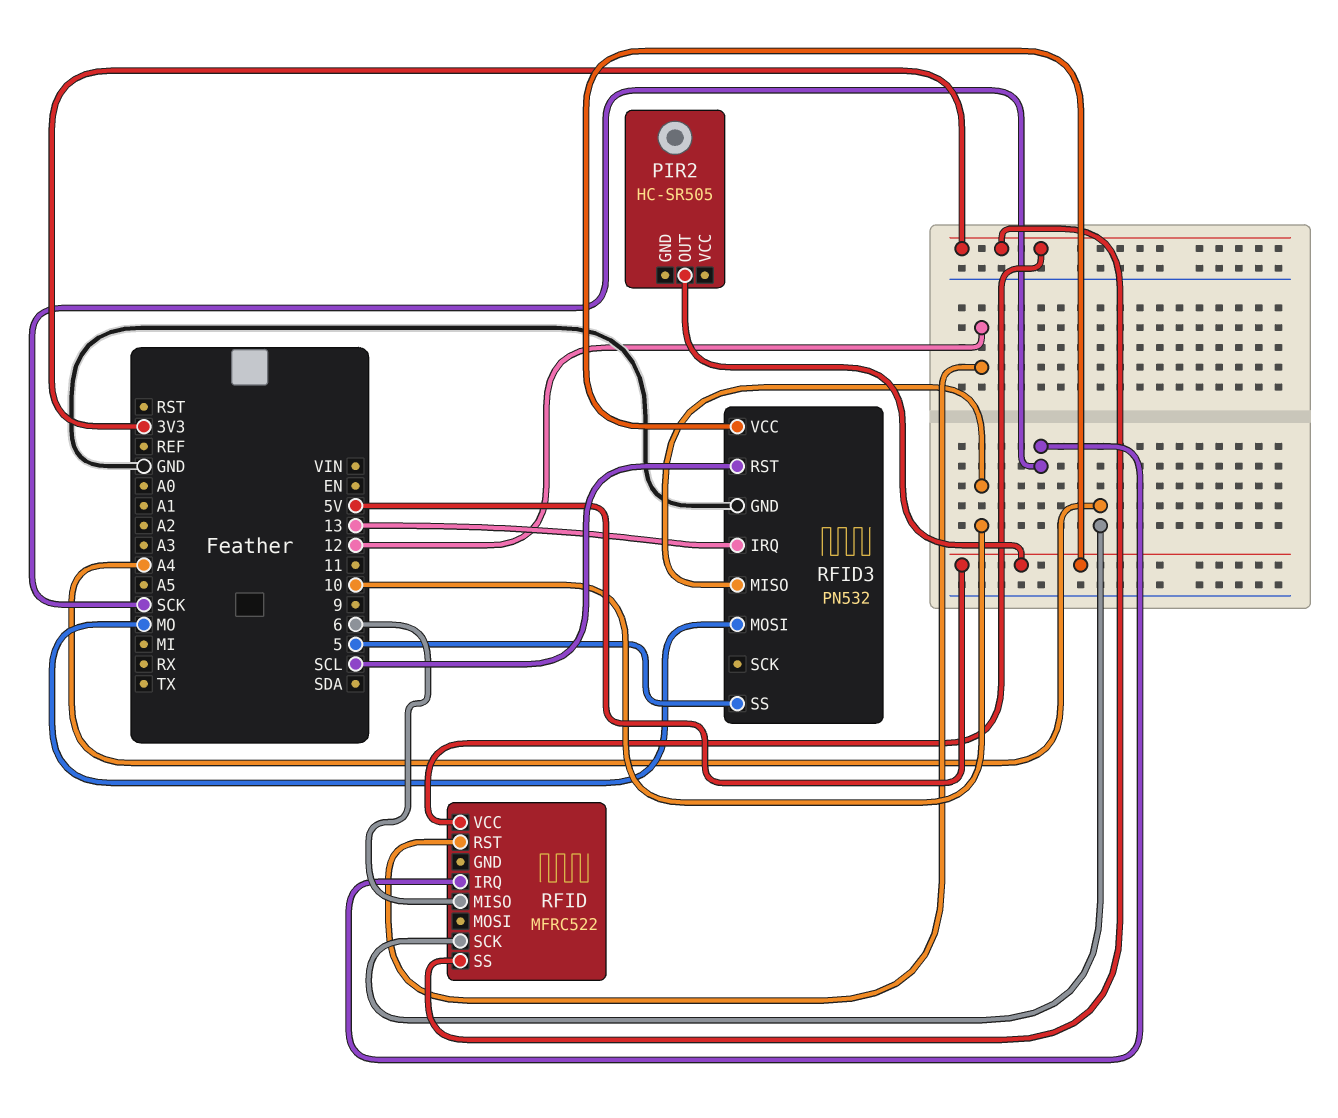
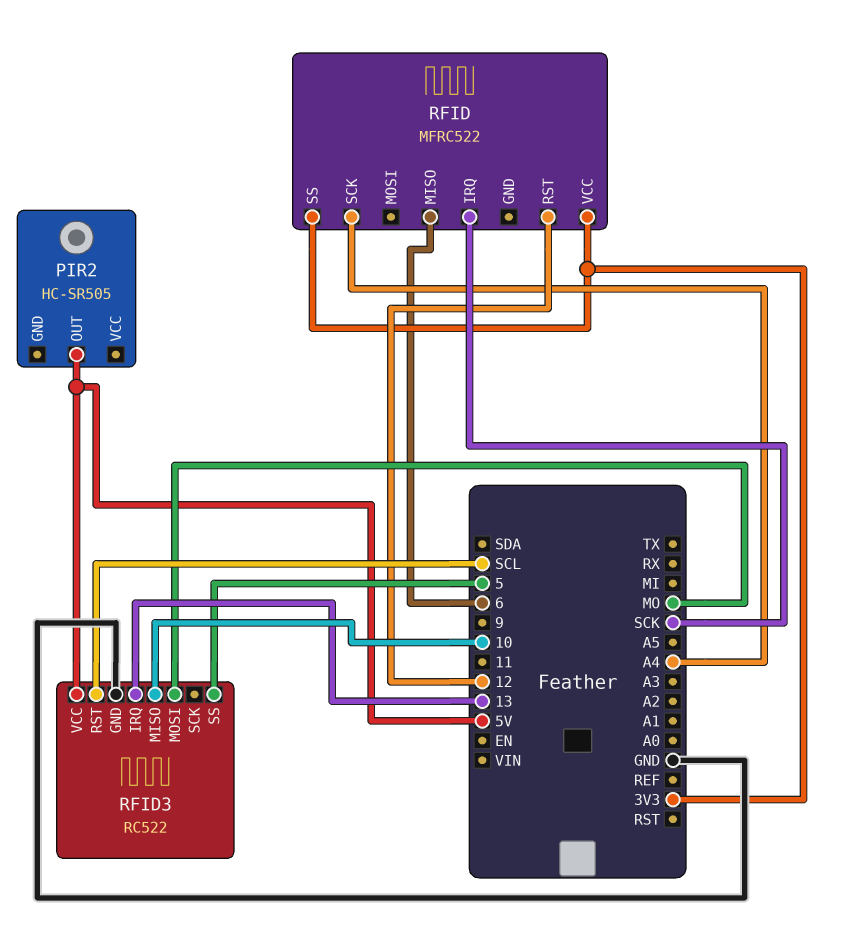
RFID3: PN532 -> RC522

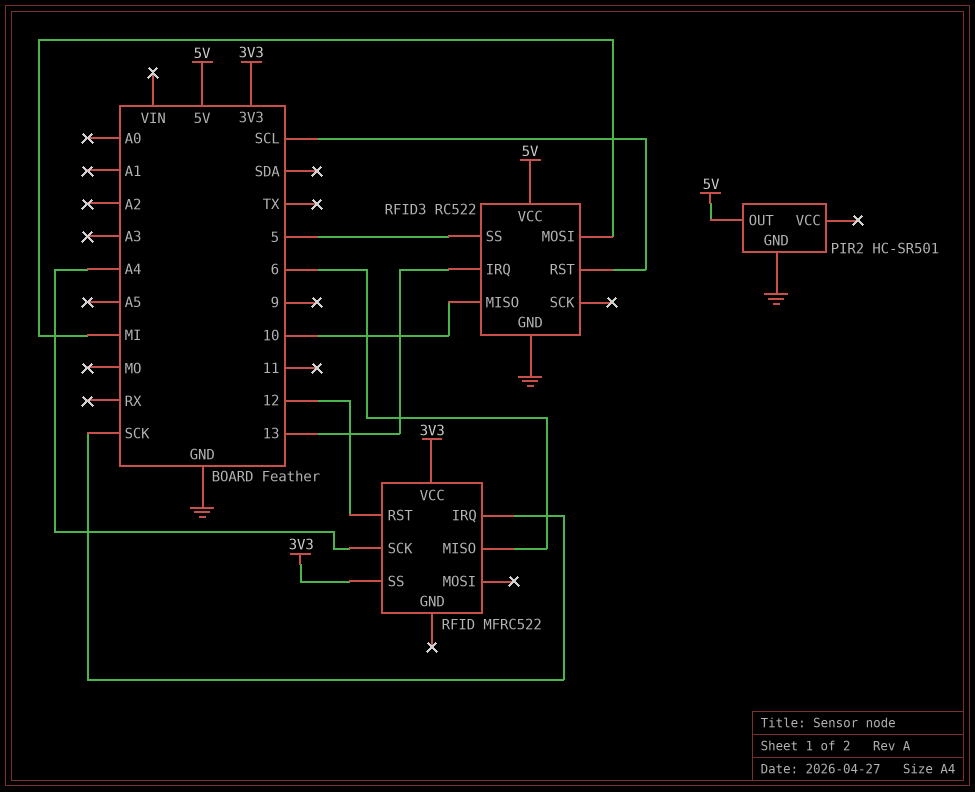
PIR2: HC-SR505 -> HC-SR501
PIR2 pin GND: none -> GND
RFID3 pin MOSI: MO -> MI

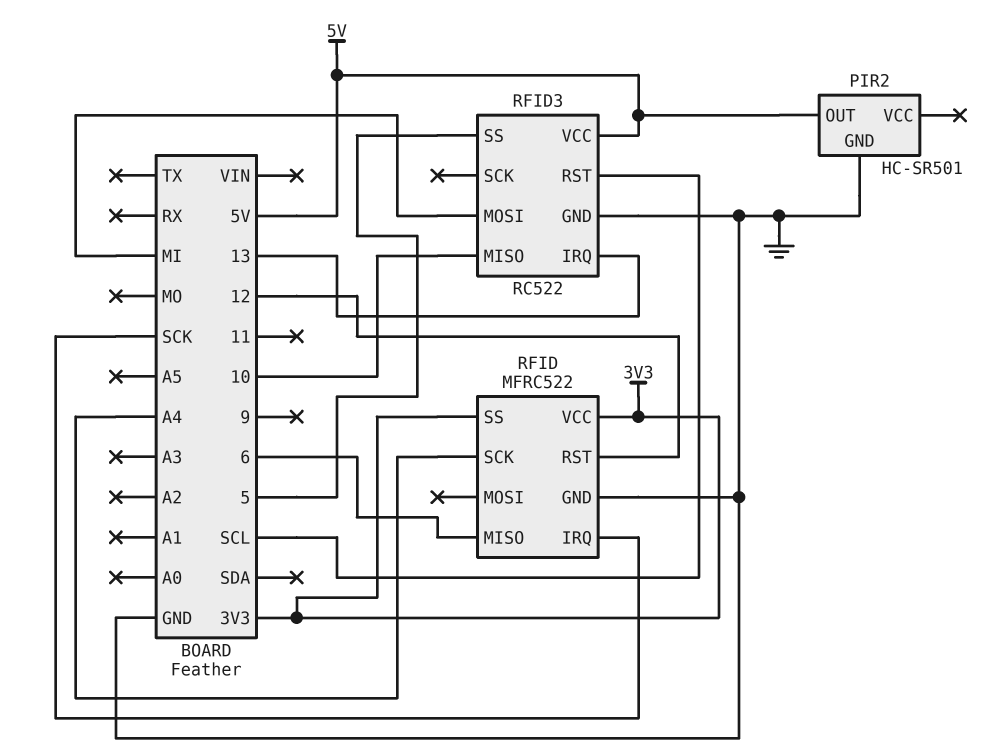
RFID pin GND: none -> GND

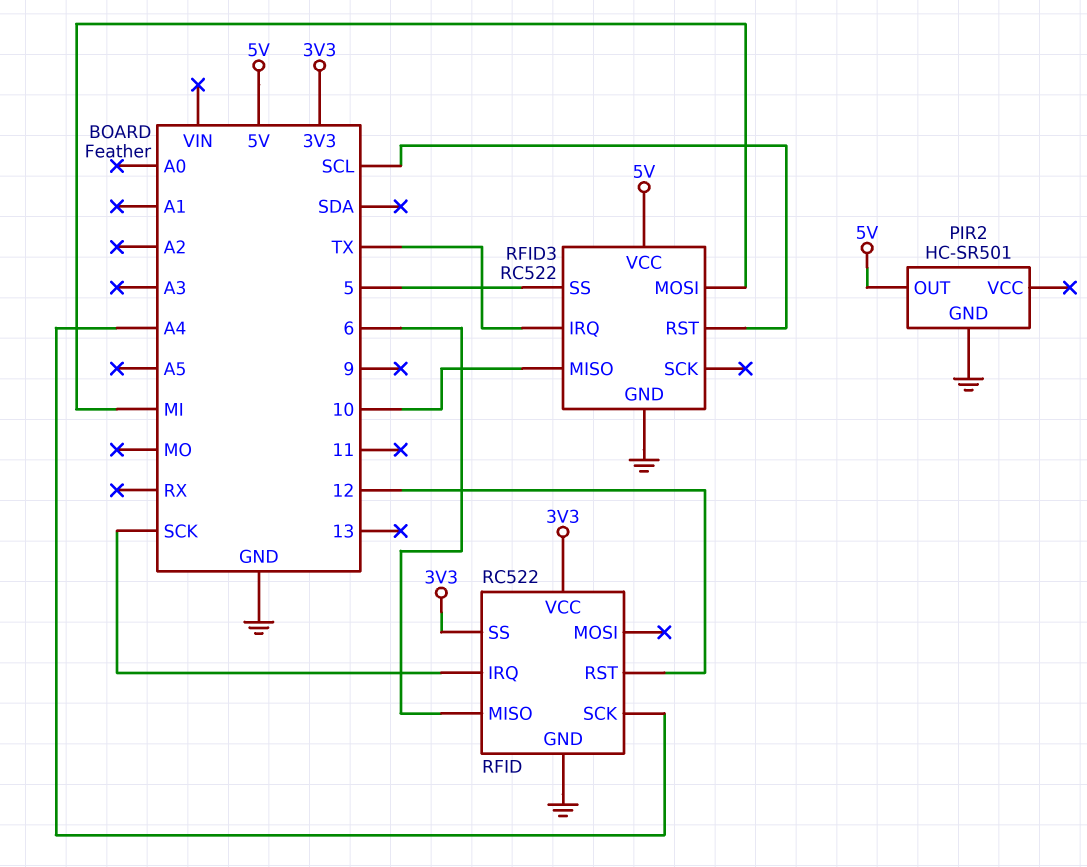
RFID: MFRC522 -> RC522
RFID3 pin IRQ: 13 -> TX

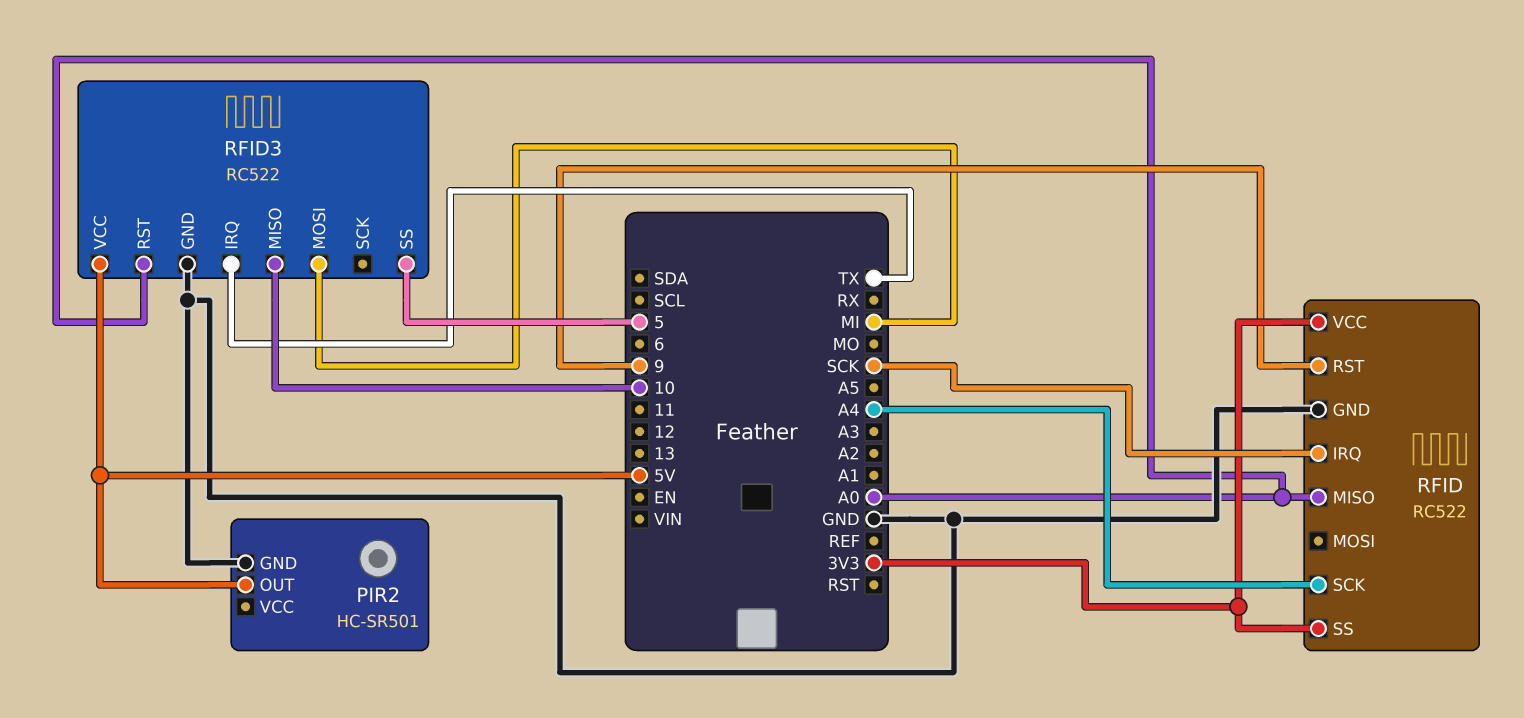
RFID pin MISO: 6 -> A0
RFID pin RST: 12 -> 9
RFID3 pin RST: SCL -> A0

